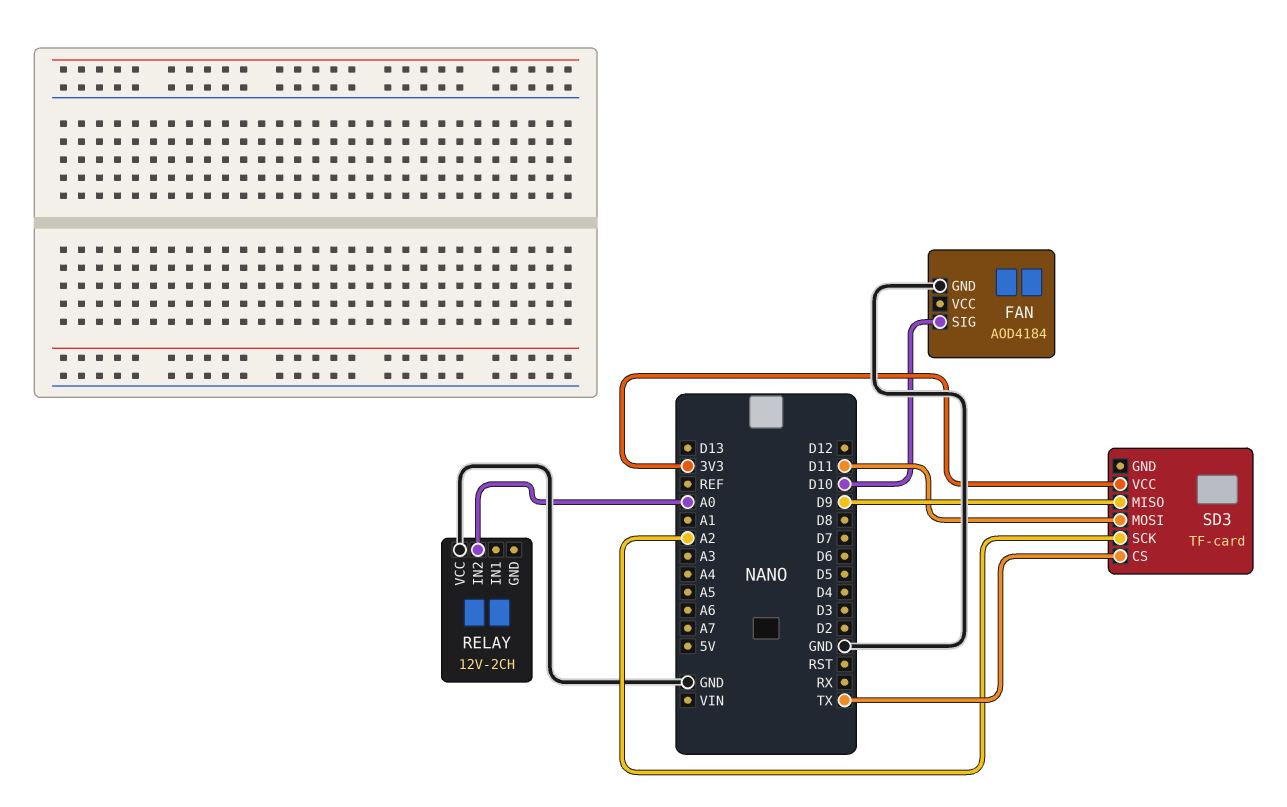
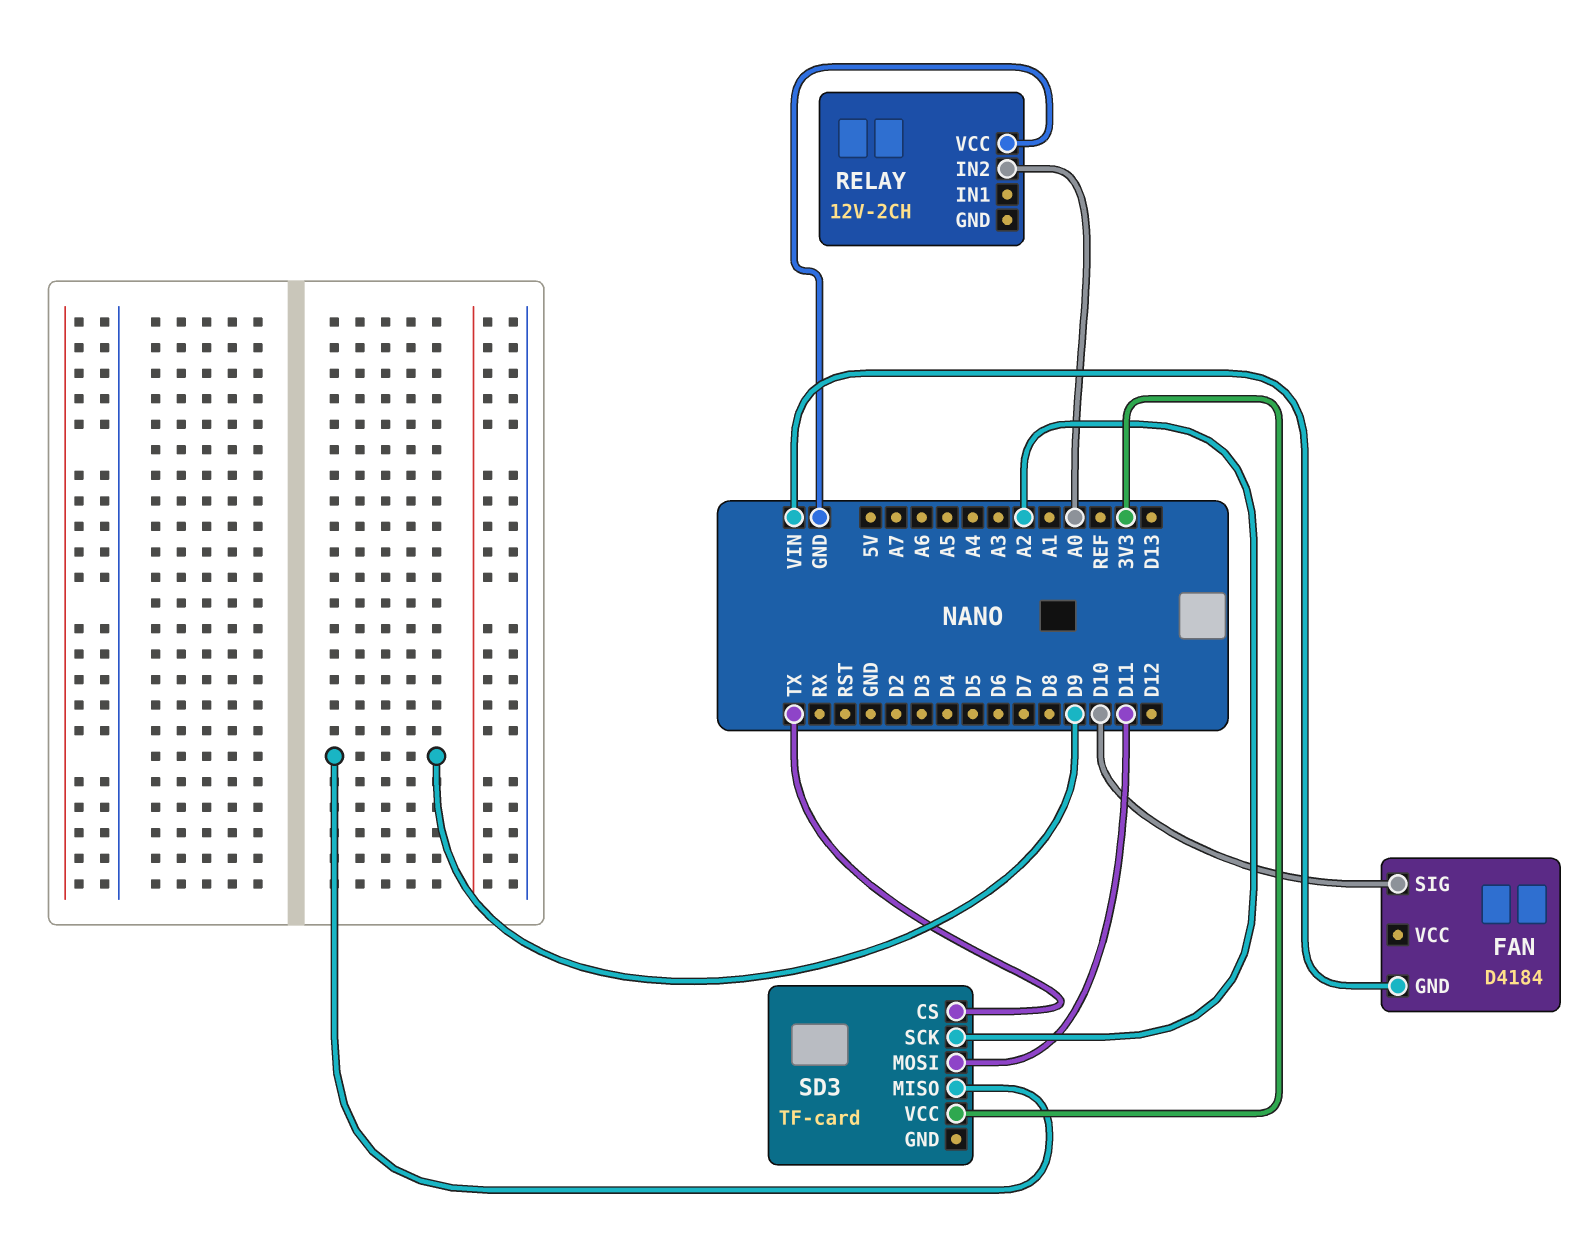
FAN: AOD4184 -> D4184
FAN pin GND: GND -> VIN

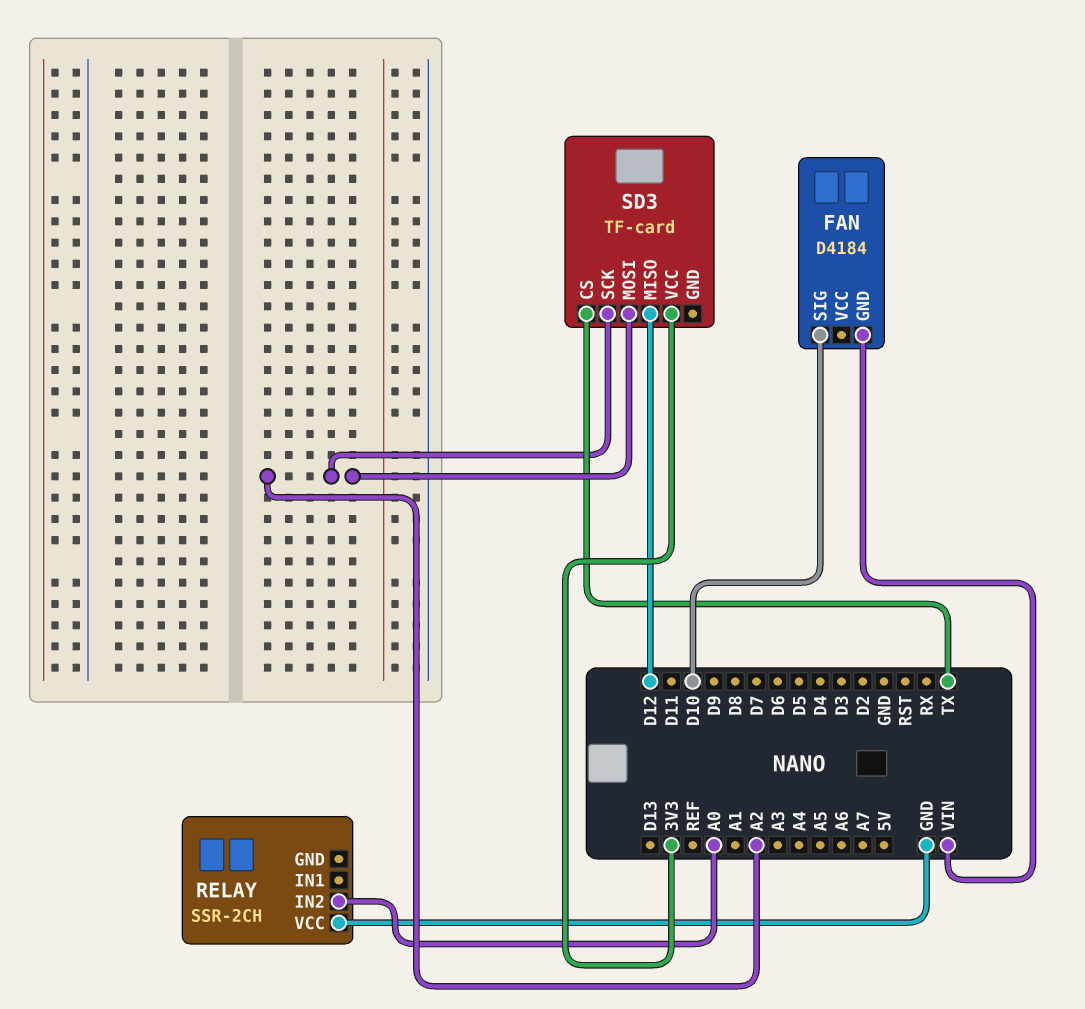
RELAY: 12V-2CH -> SSR-2CH
SD3 pin MISO: D9 -> D12
SD3 pin MOSI: D11 -> A2

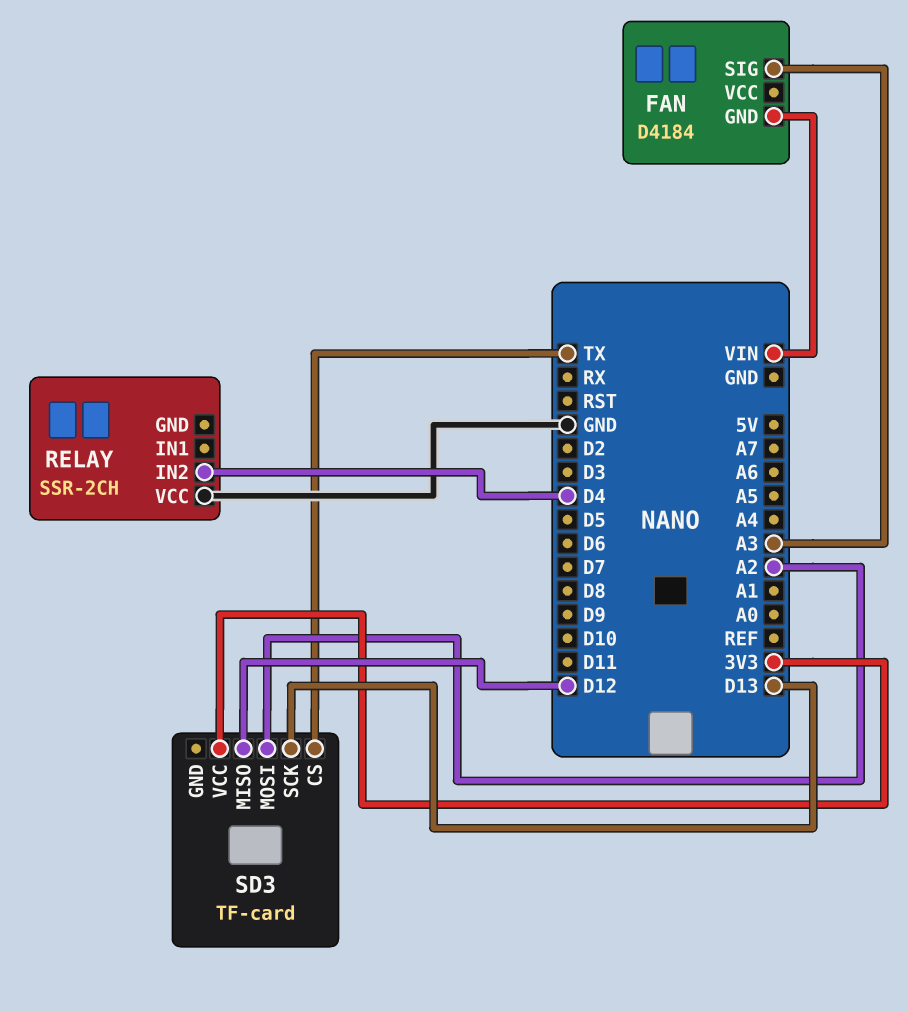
FAN pin SIG: D10 -> A3
RELAY pin IN2: A0 -> D4
SD3 pin SCK: A2 -> D13

